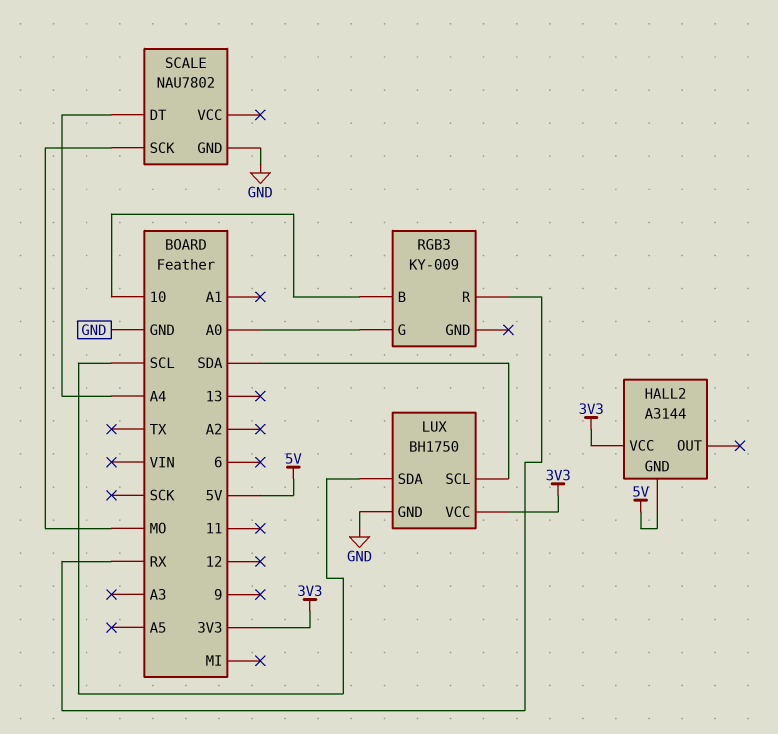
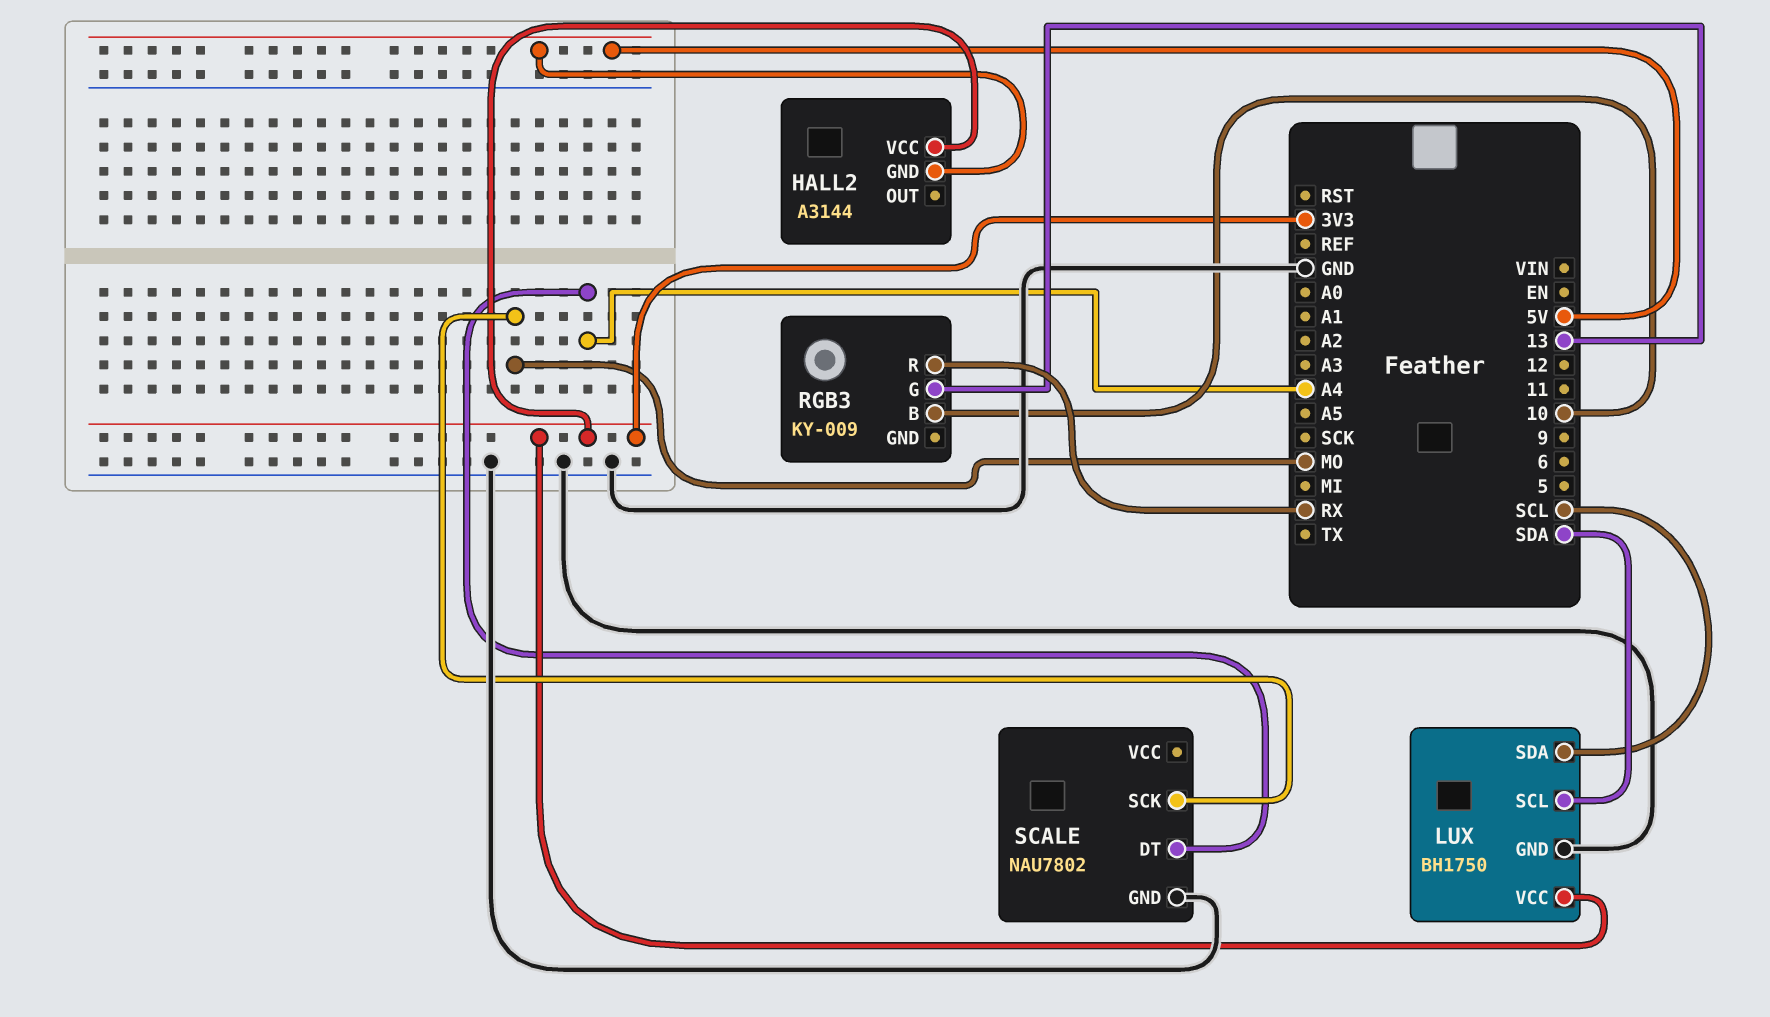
RGB3 pin G: A0 -> 13

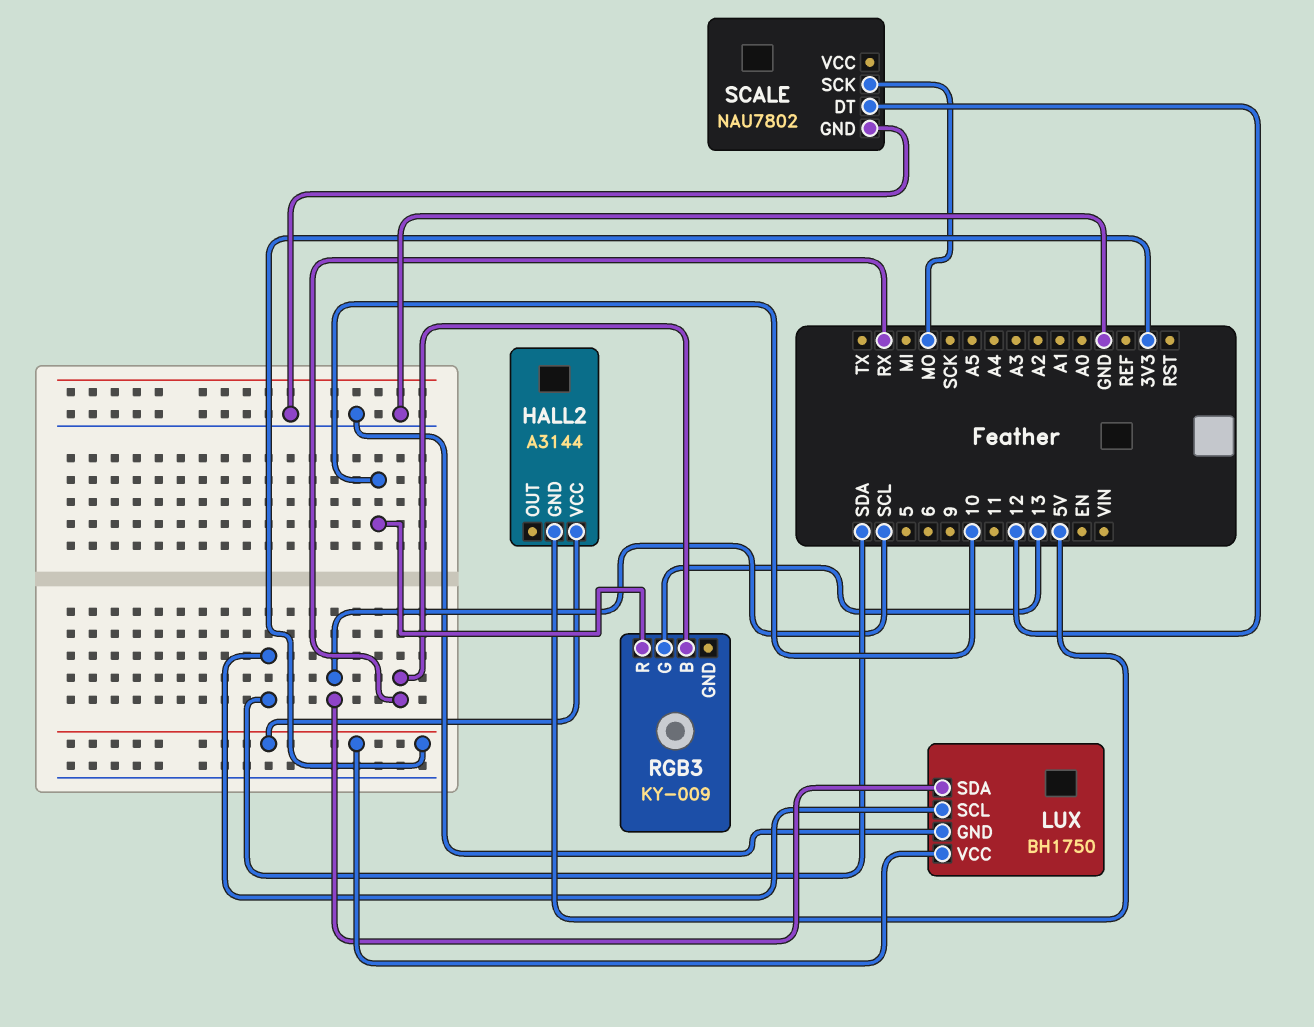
RGB3 pin B: 10 -> RX
RGB3 pin R: RX -> 10
SCALE pin DT: A4 -> 12

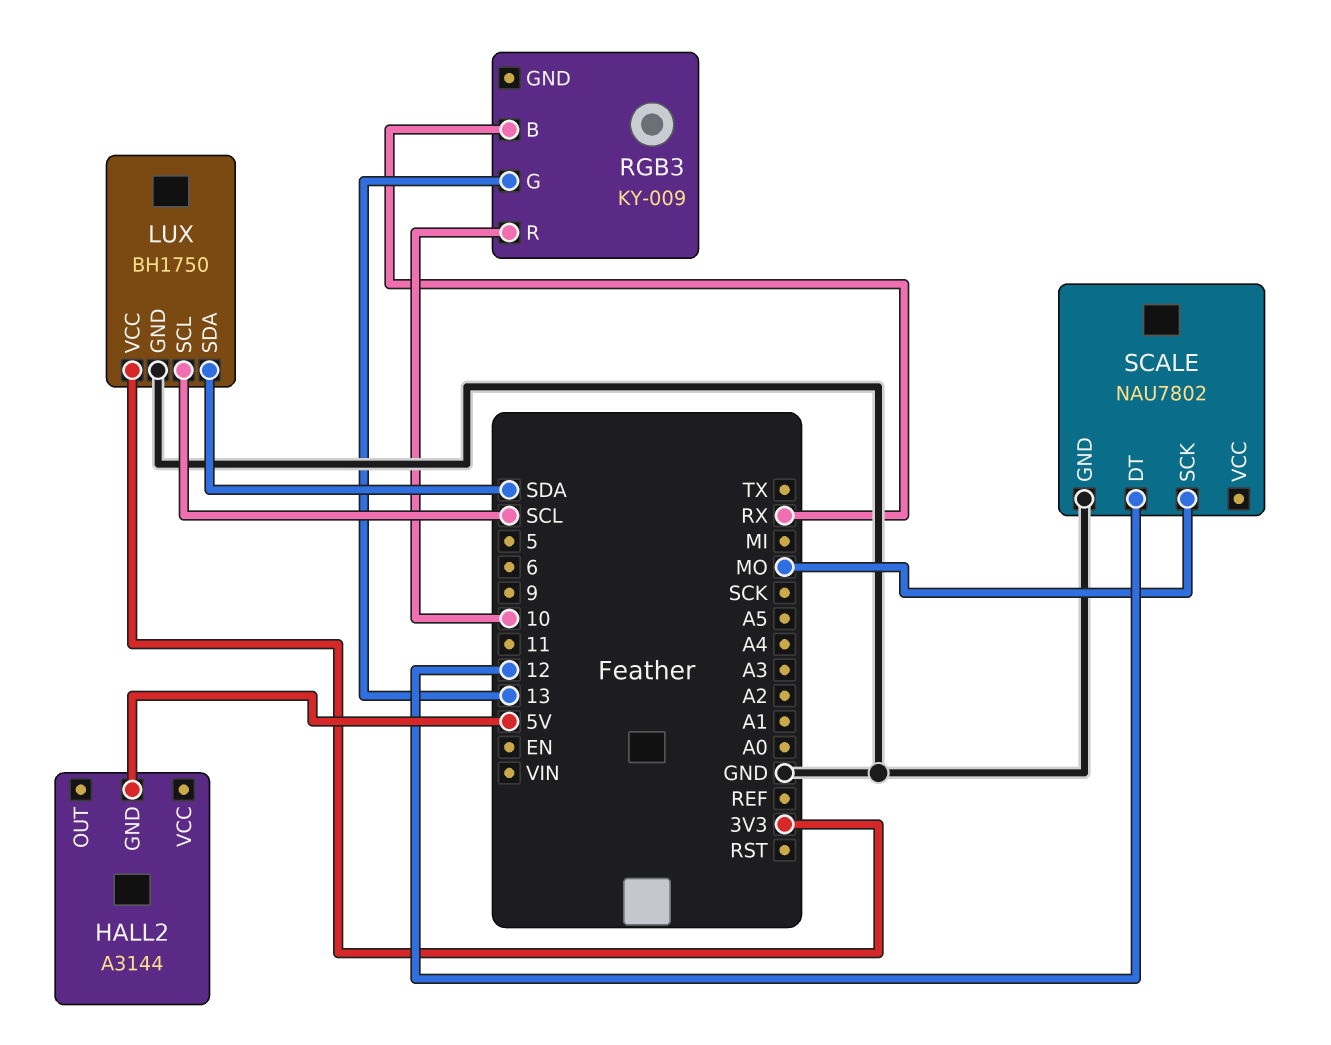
HALL2 pin VCC: 3V3 -> none
LUX pin SCL: SDA -> SCL
LUX pin SDA: SCL -> SDA

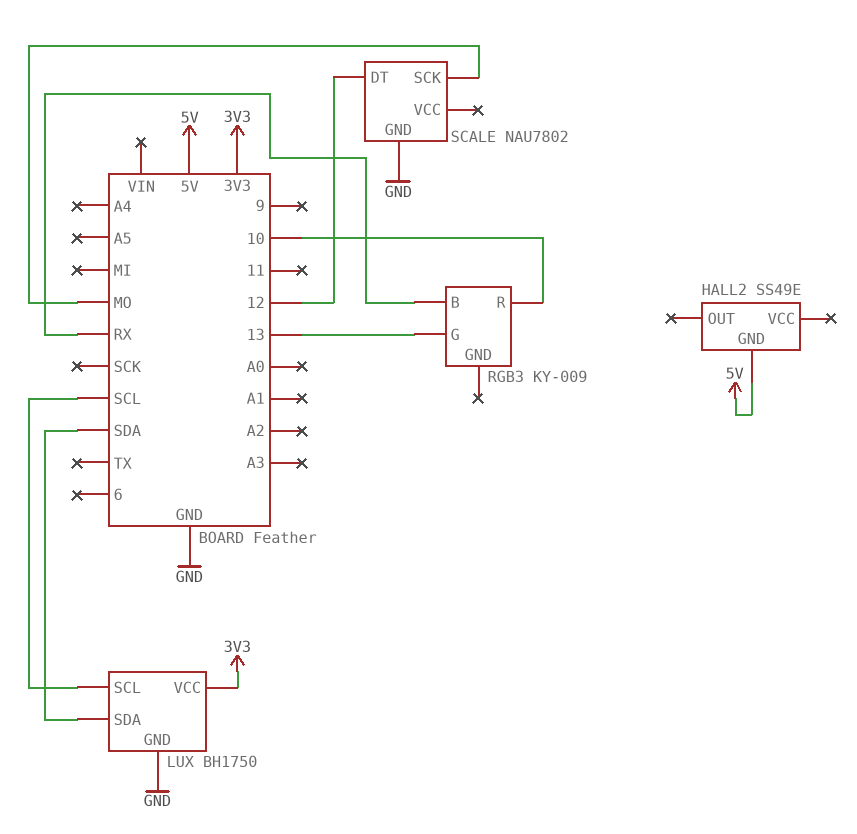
HALL2: A3144 -> SS49E

